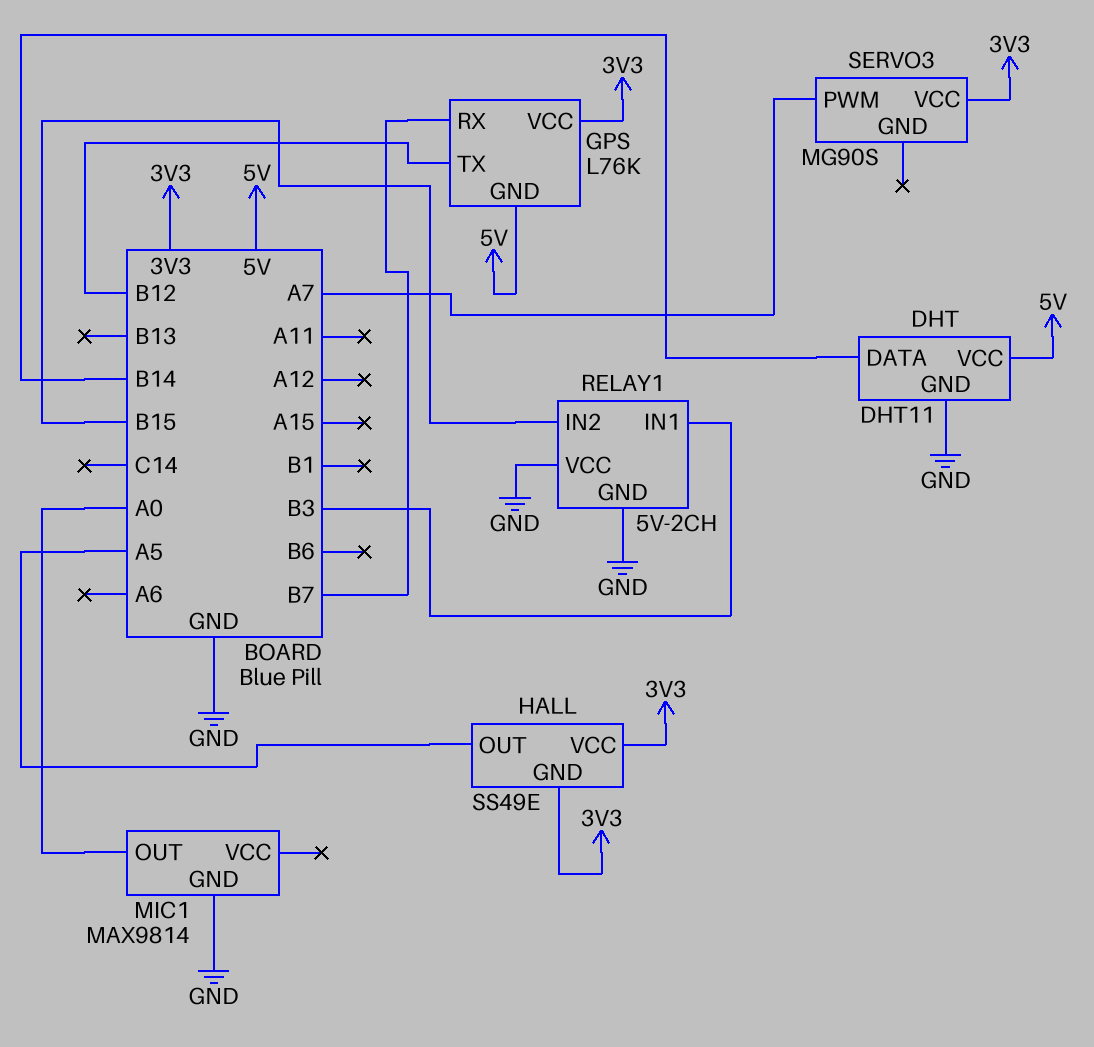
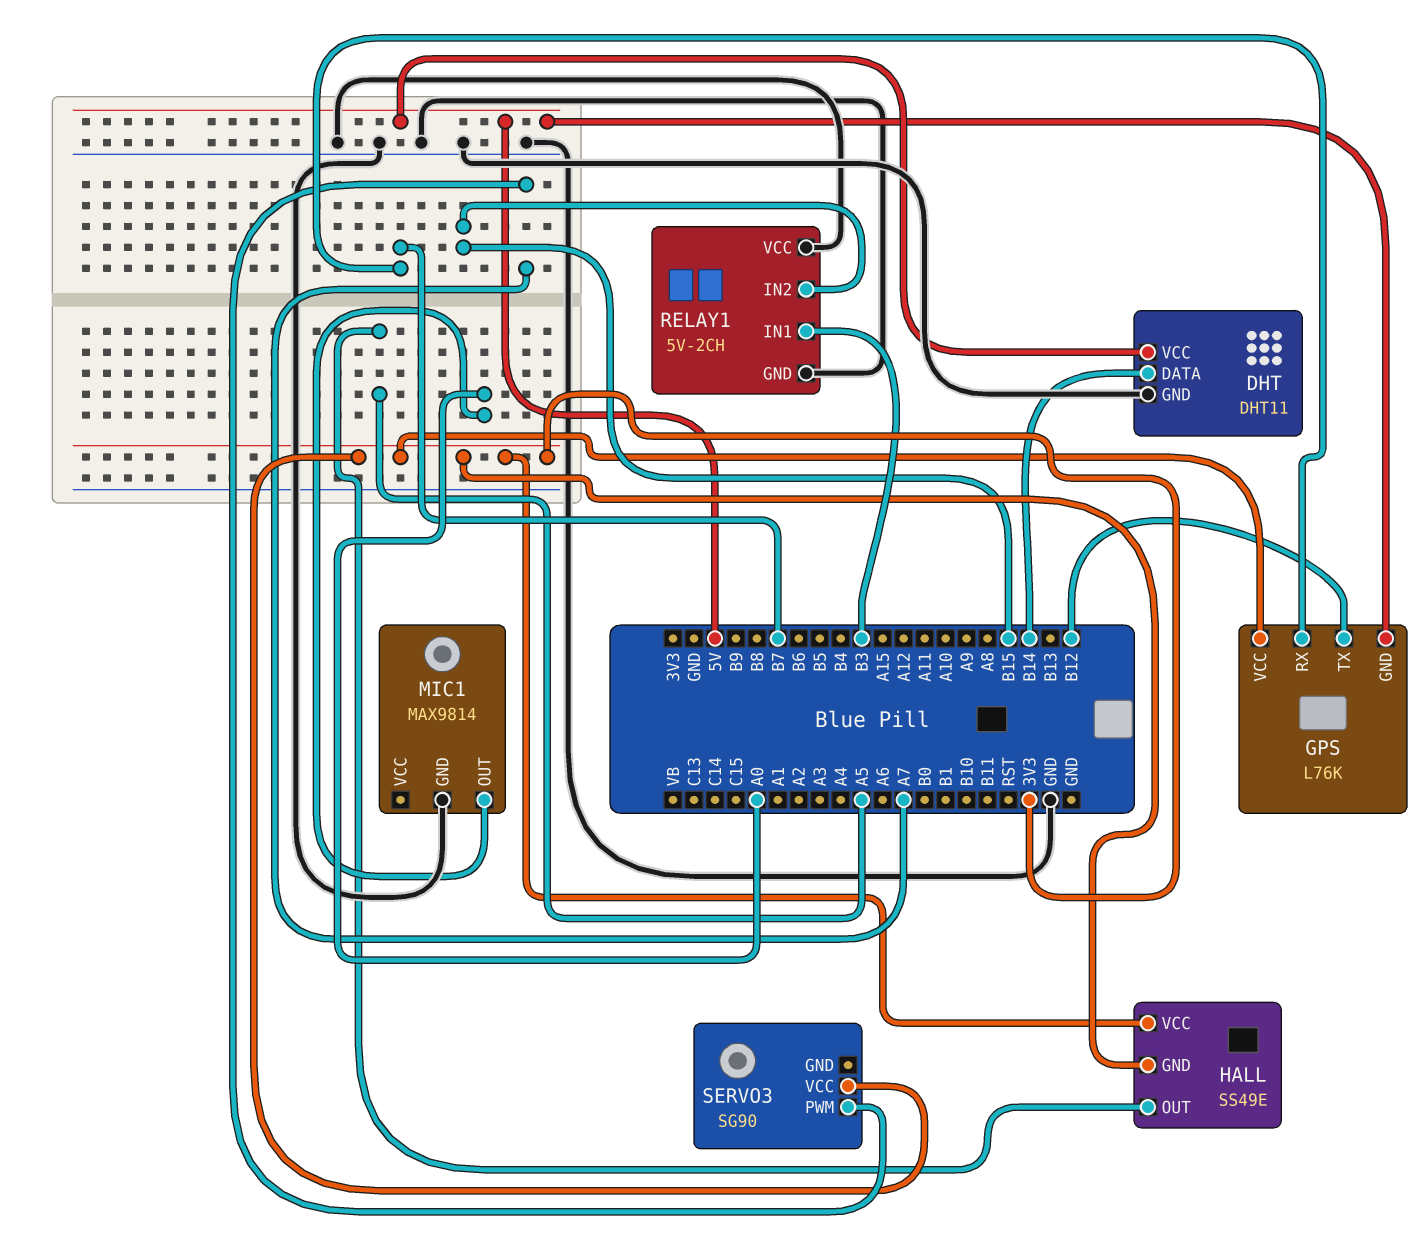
SERVO3: MG90S -> SG90

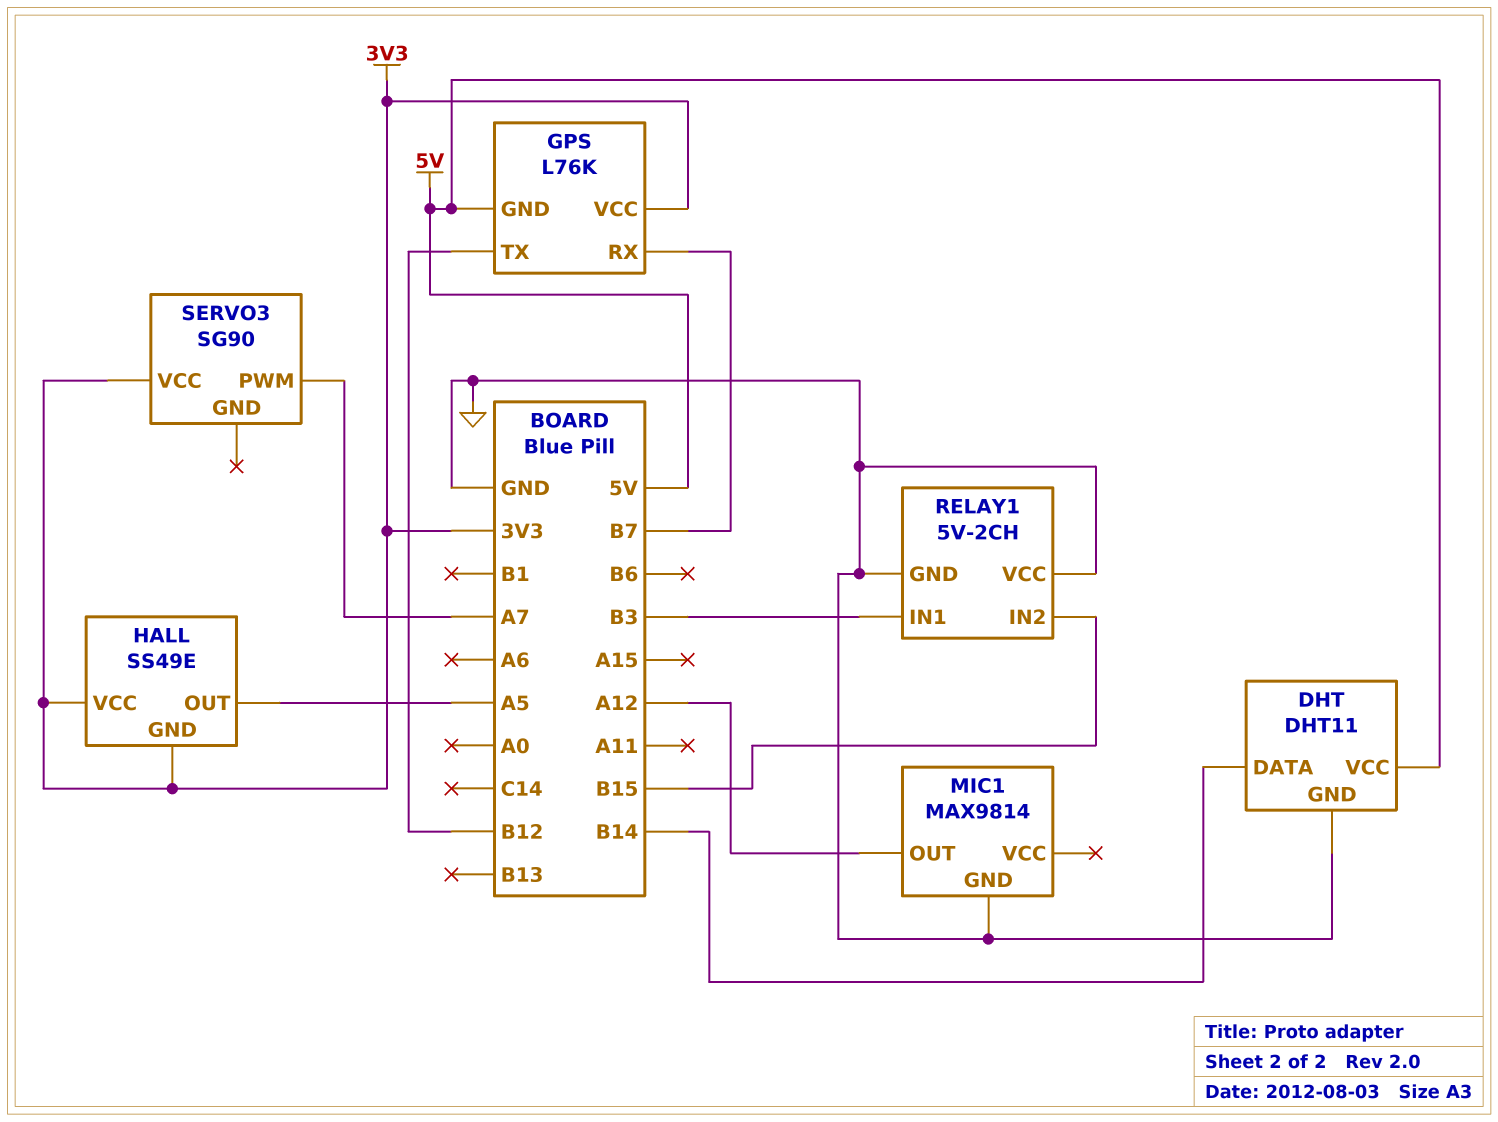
MIC1 pin OUT: A0 -> A12

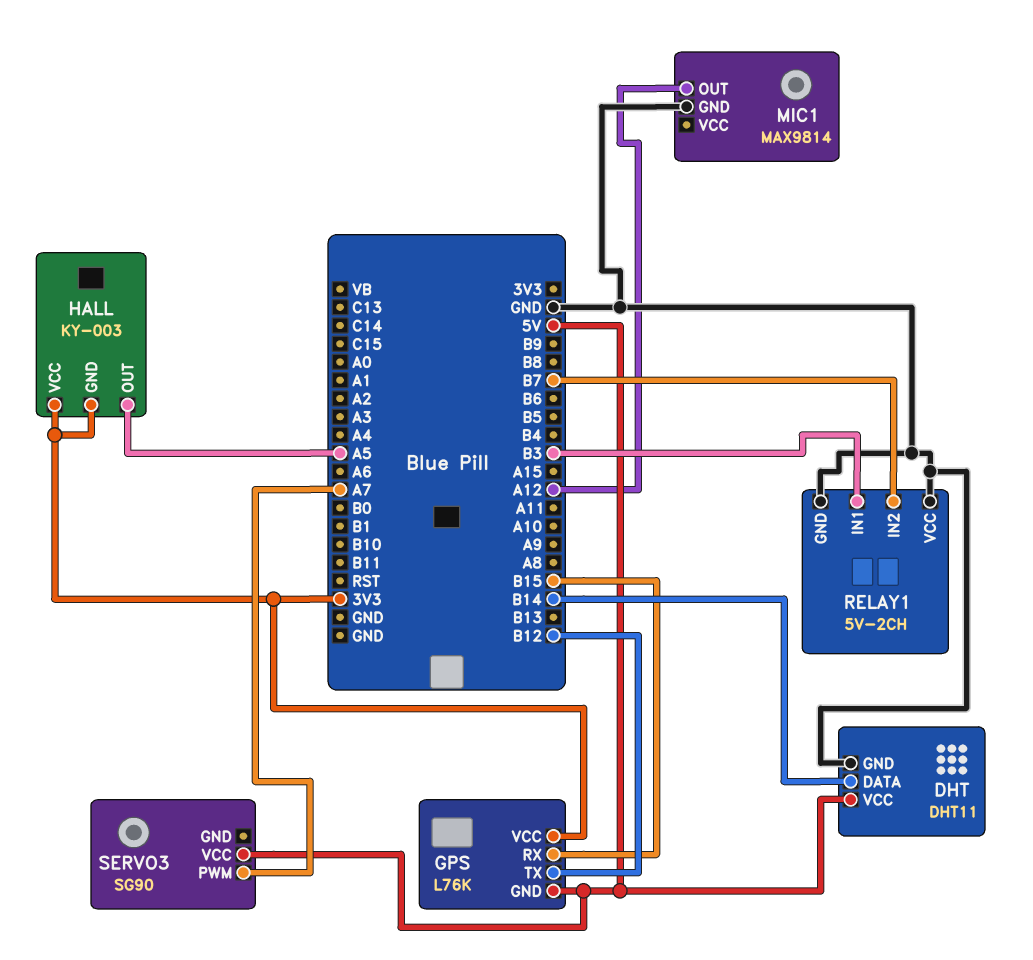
GPS pin RX: B7 -> B15
HALL: SS49E -> KY-003
RELAY1 pin IN2: B15 -> B7
SERVO3 pin VCC: 3V3 -> 5V

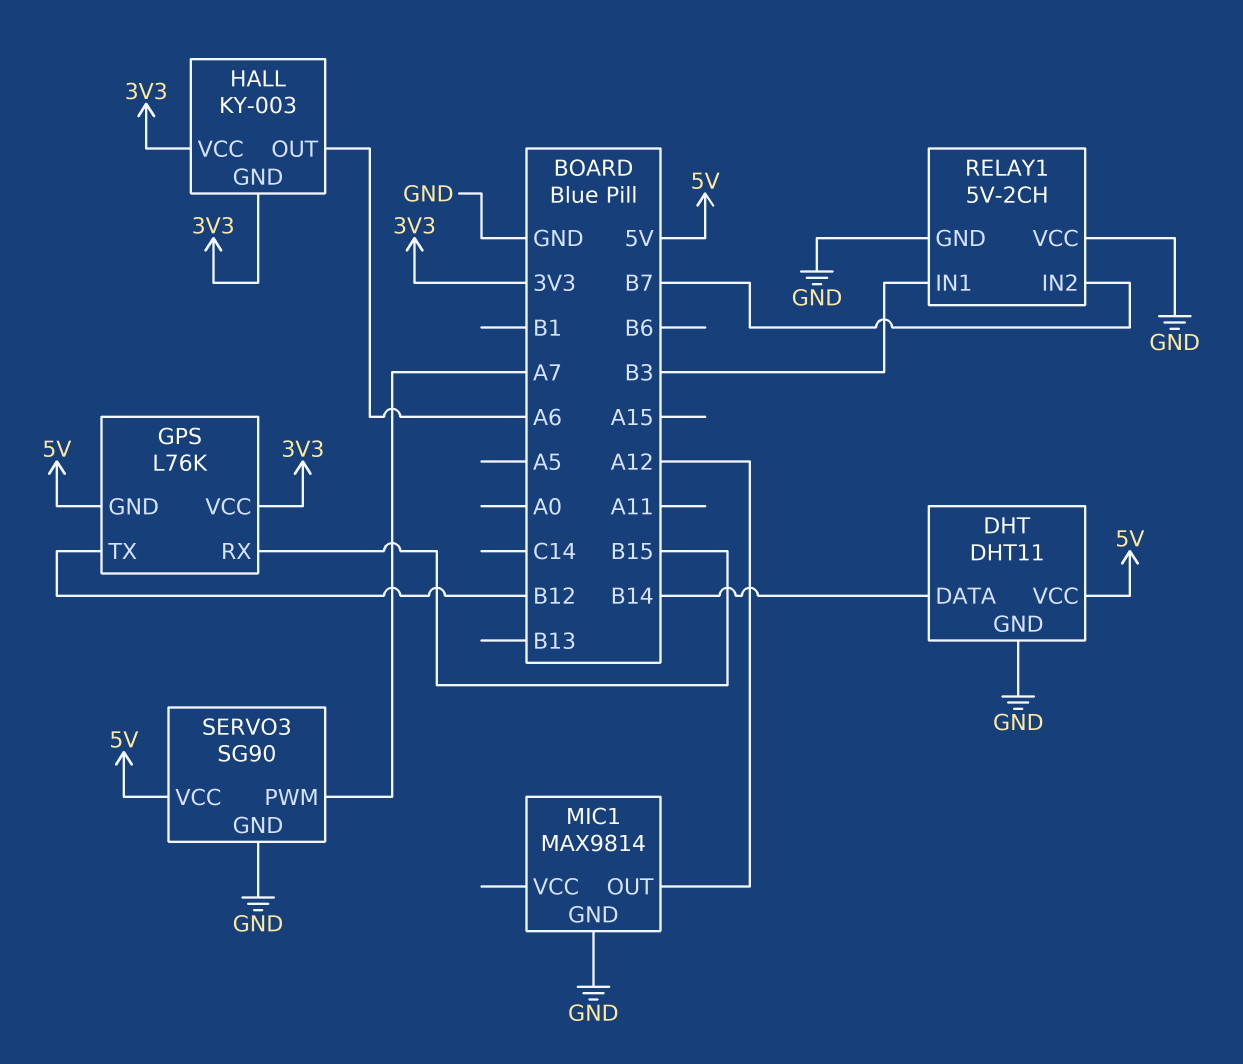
HALL pin OUT: A5 -> A6
SERVO3 pin GND: none -> GND

